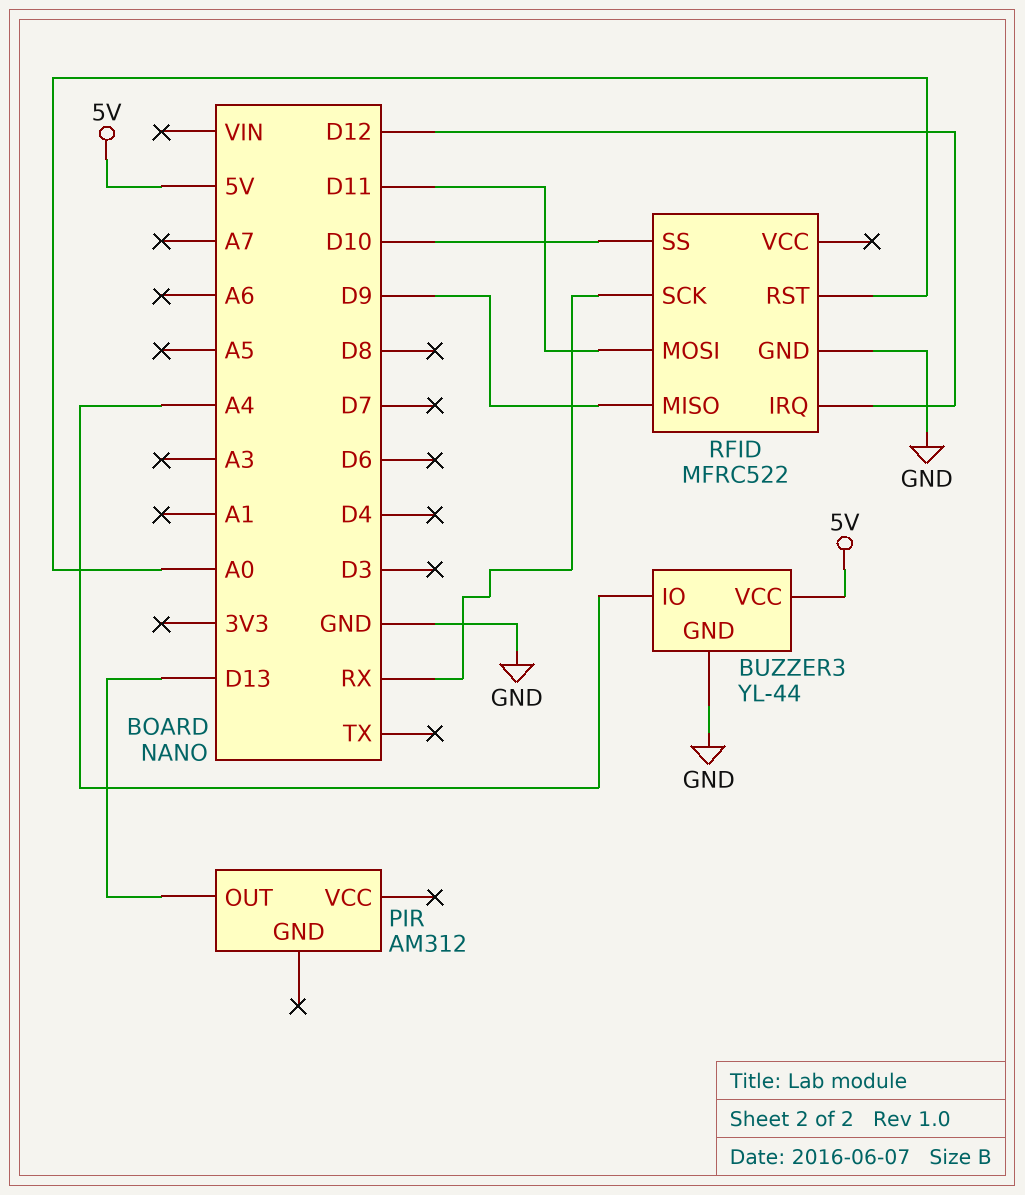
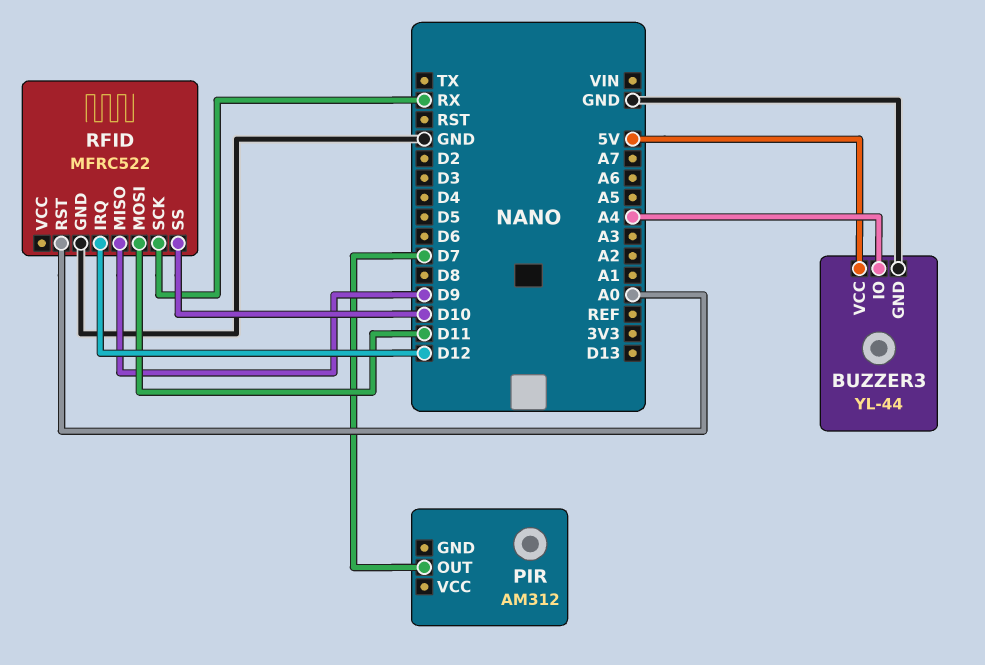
PIR pin OUT: D13 -> D7

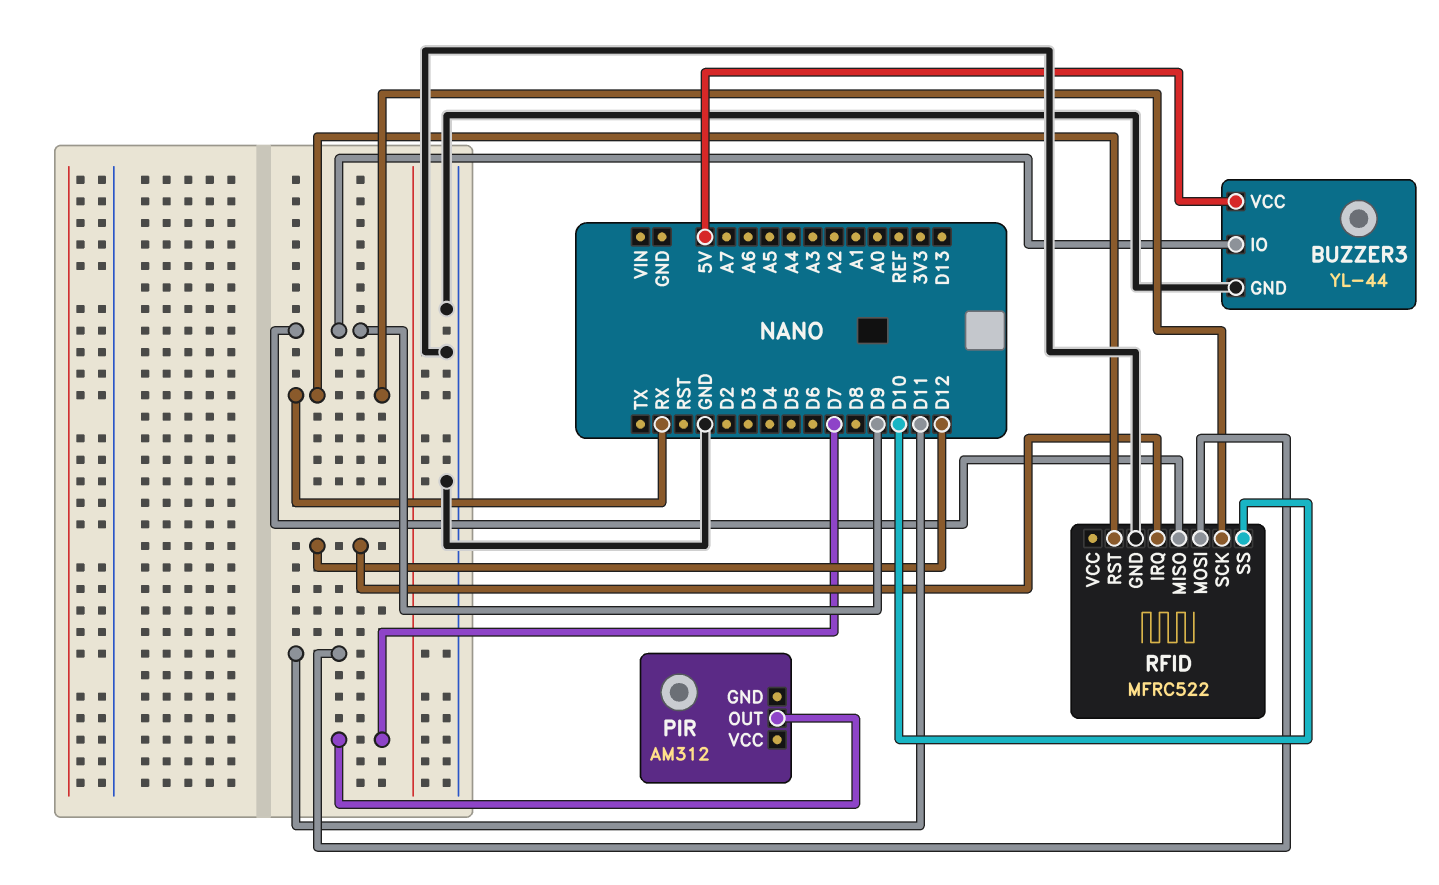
BUZZER3 pin IO: A4 -> D9
RFID pin RST: A0 -> RX

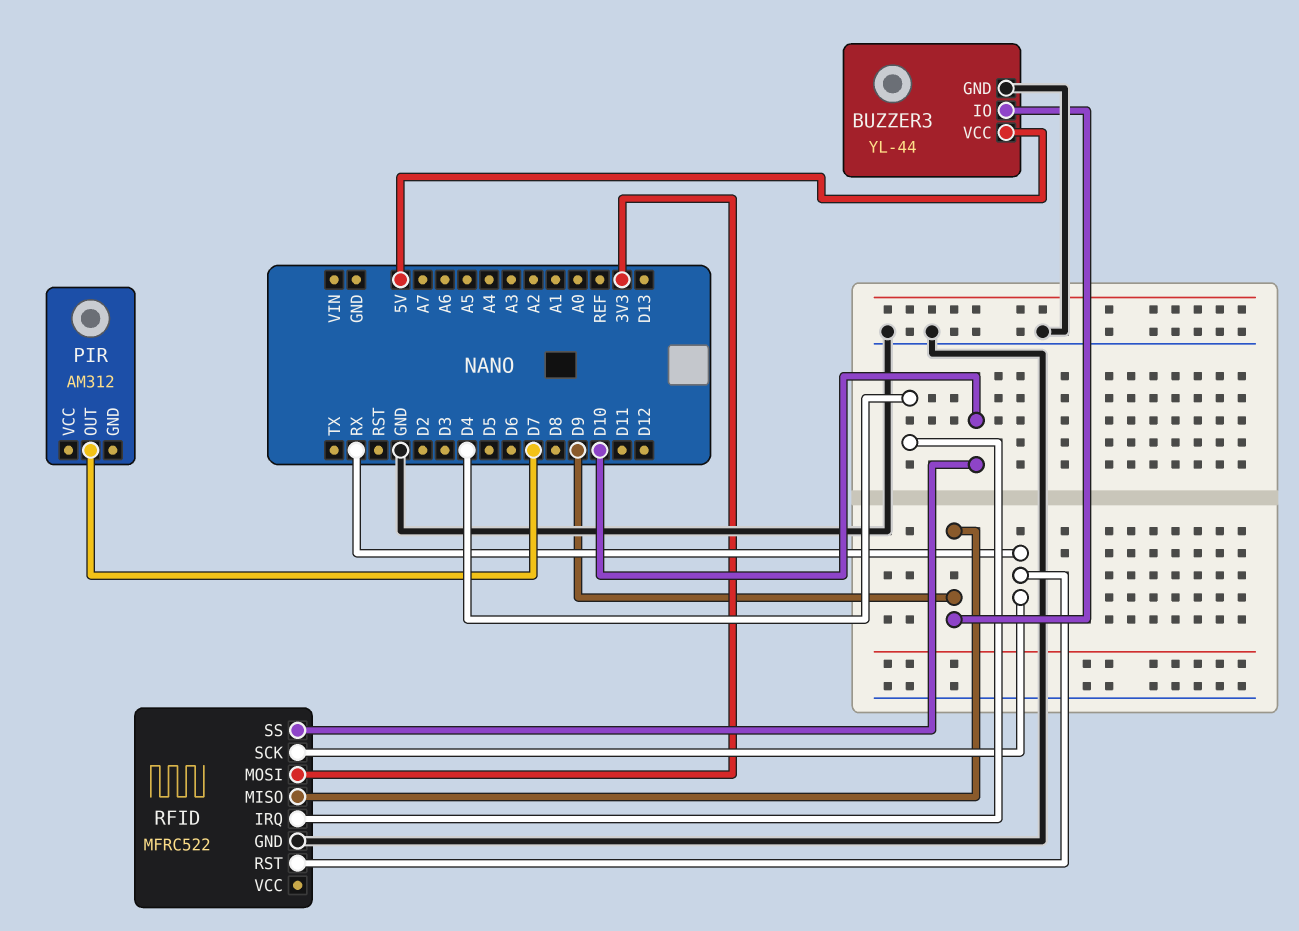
RFID pin IRQ: D12 -> D4
RFID pin MOSI: D11 -> 3V3

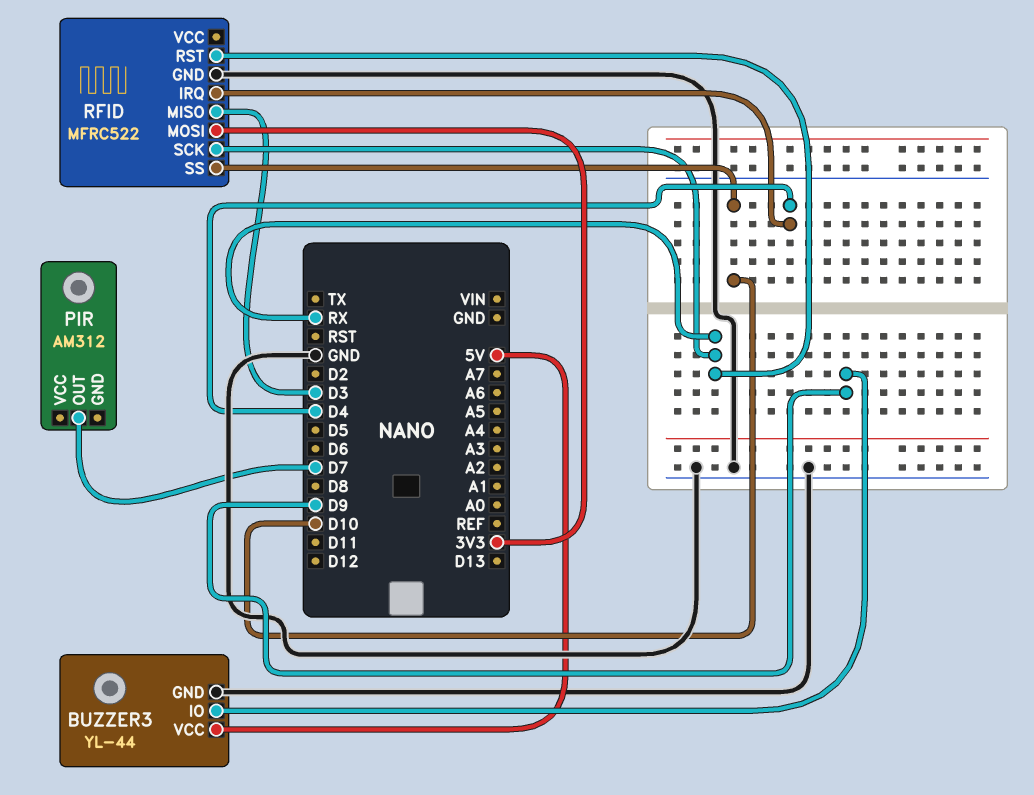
RFID pin MISO: D9 -> D3

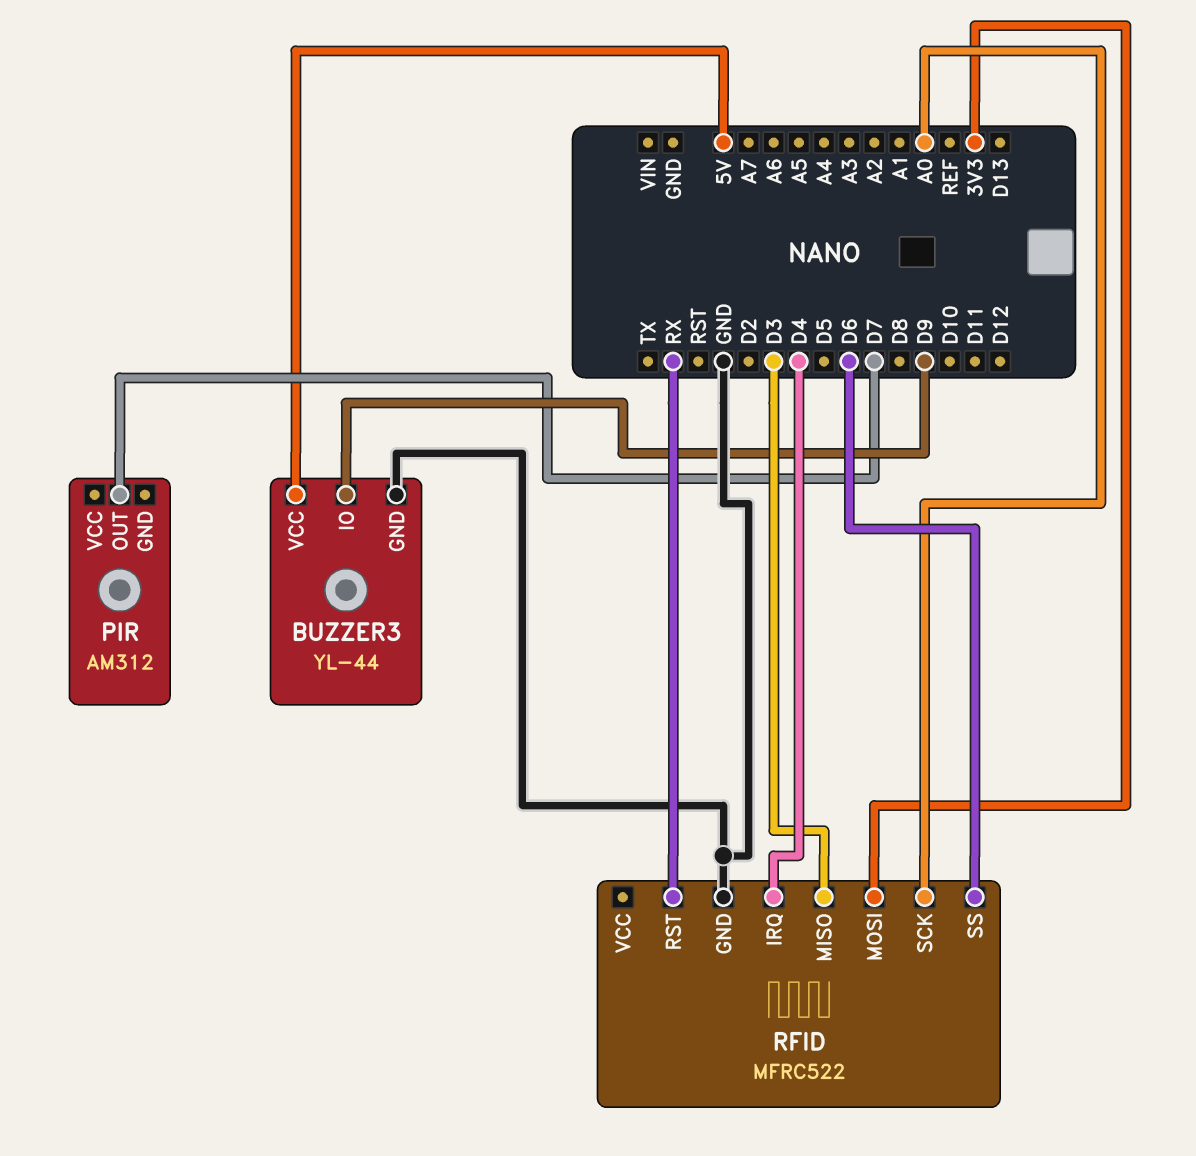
RFID pin SCK: RX -> A0
RFID pin SS: D10 -> D6

